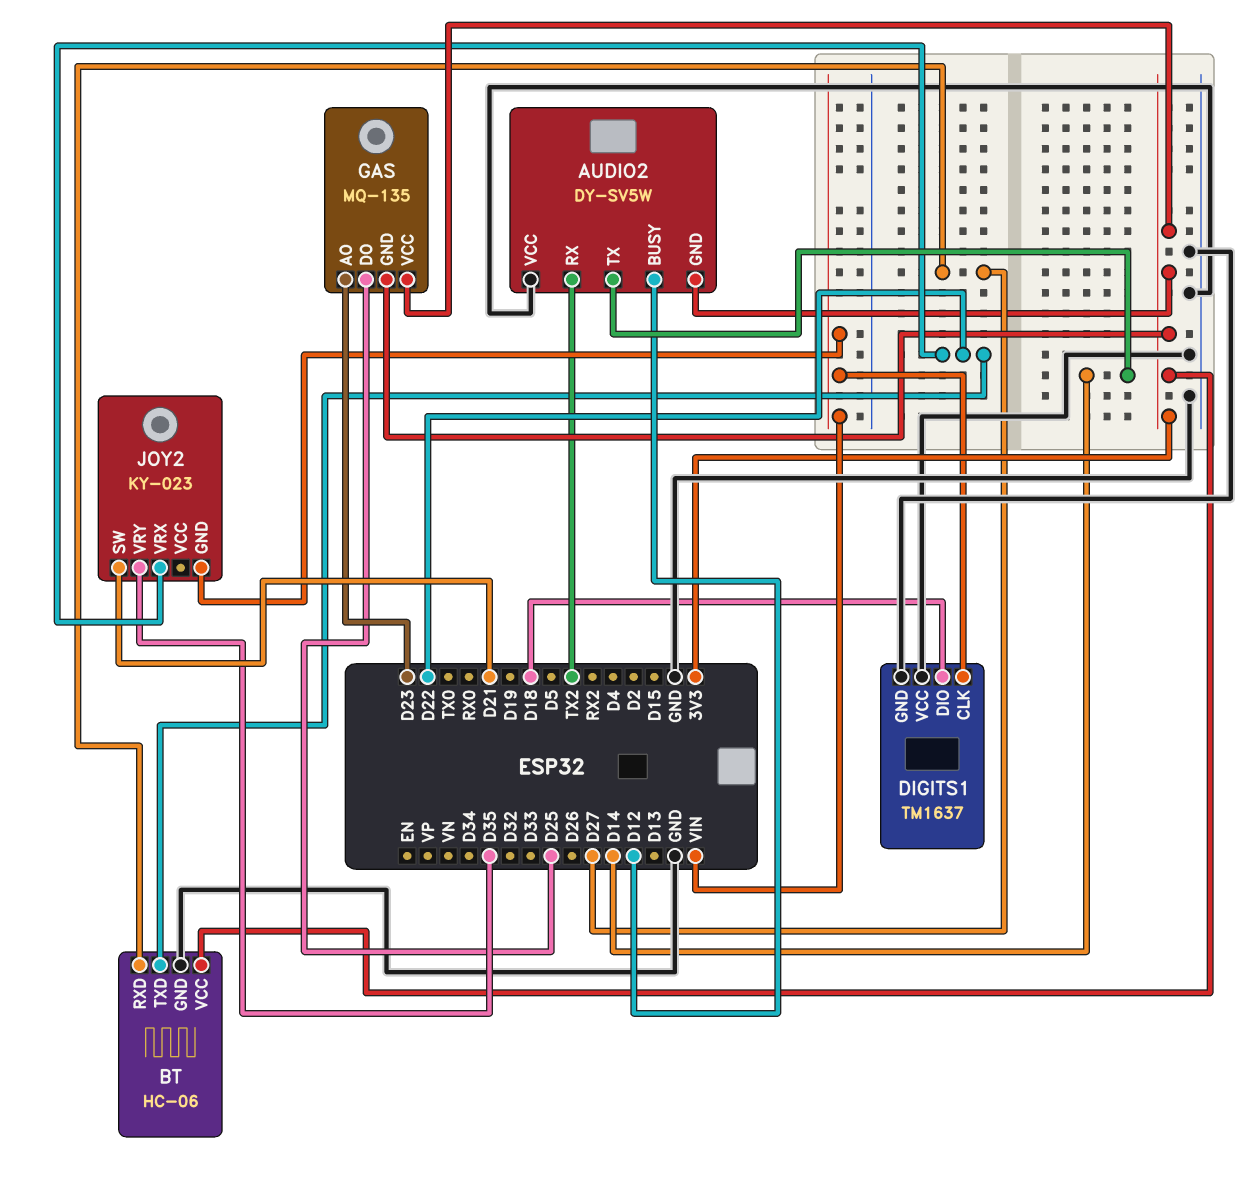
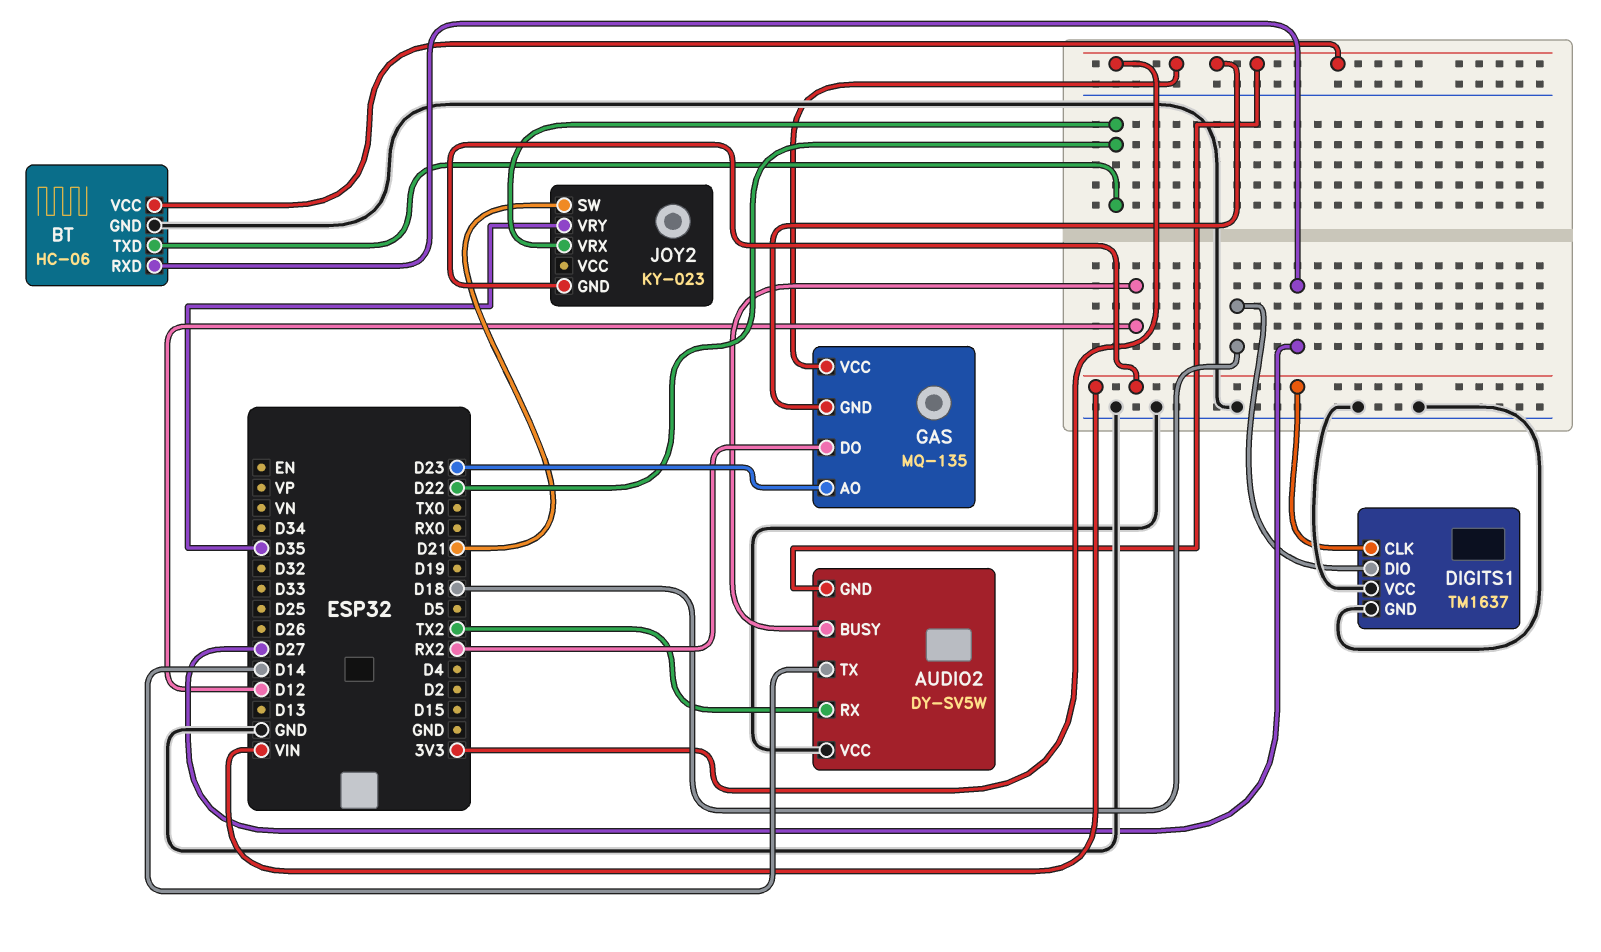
GAS pin DO: D25 -> RX2

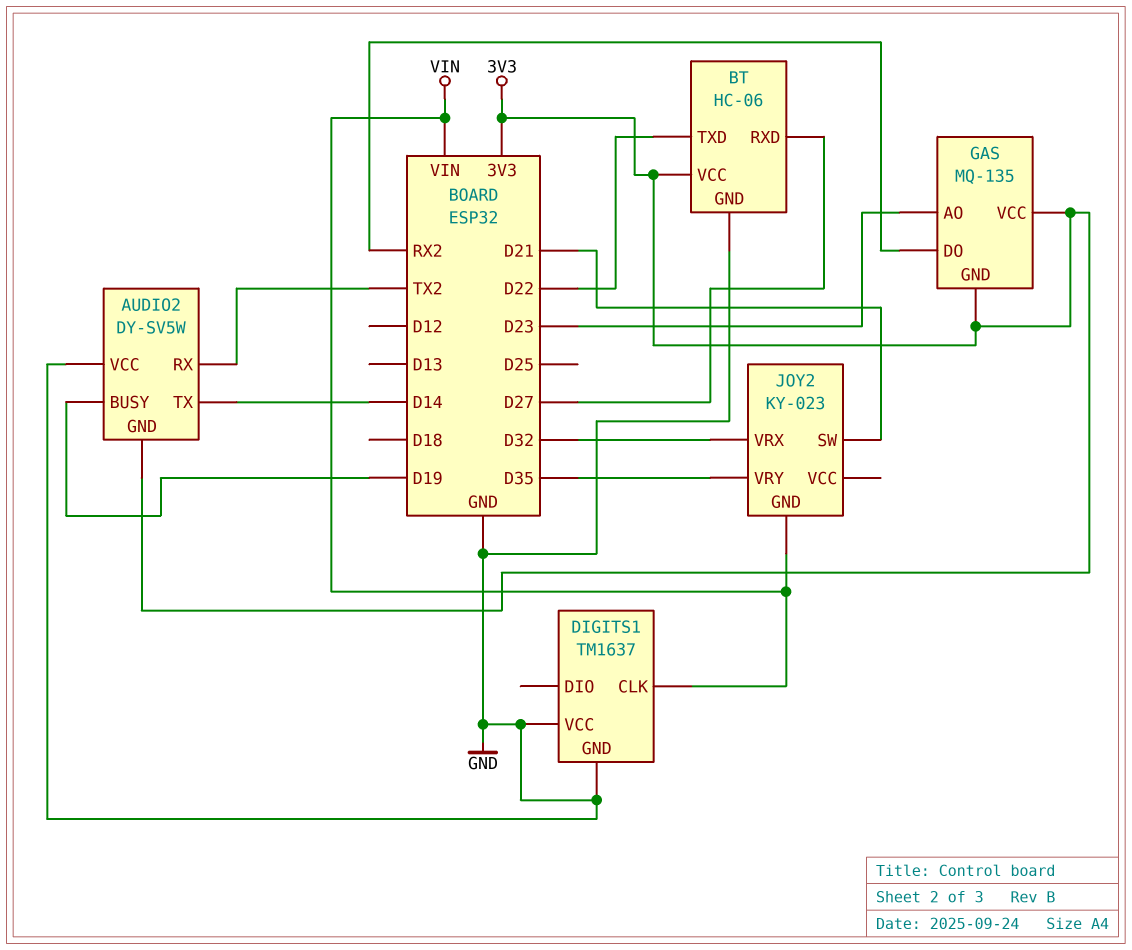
AUDIO2 pin BUSY: D12 -> D19
DIGITS1 pin DIO: D18 -> none
JOY2 pin VRX: D22 -> D32

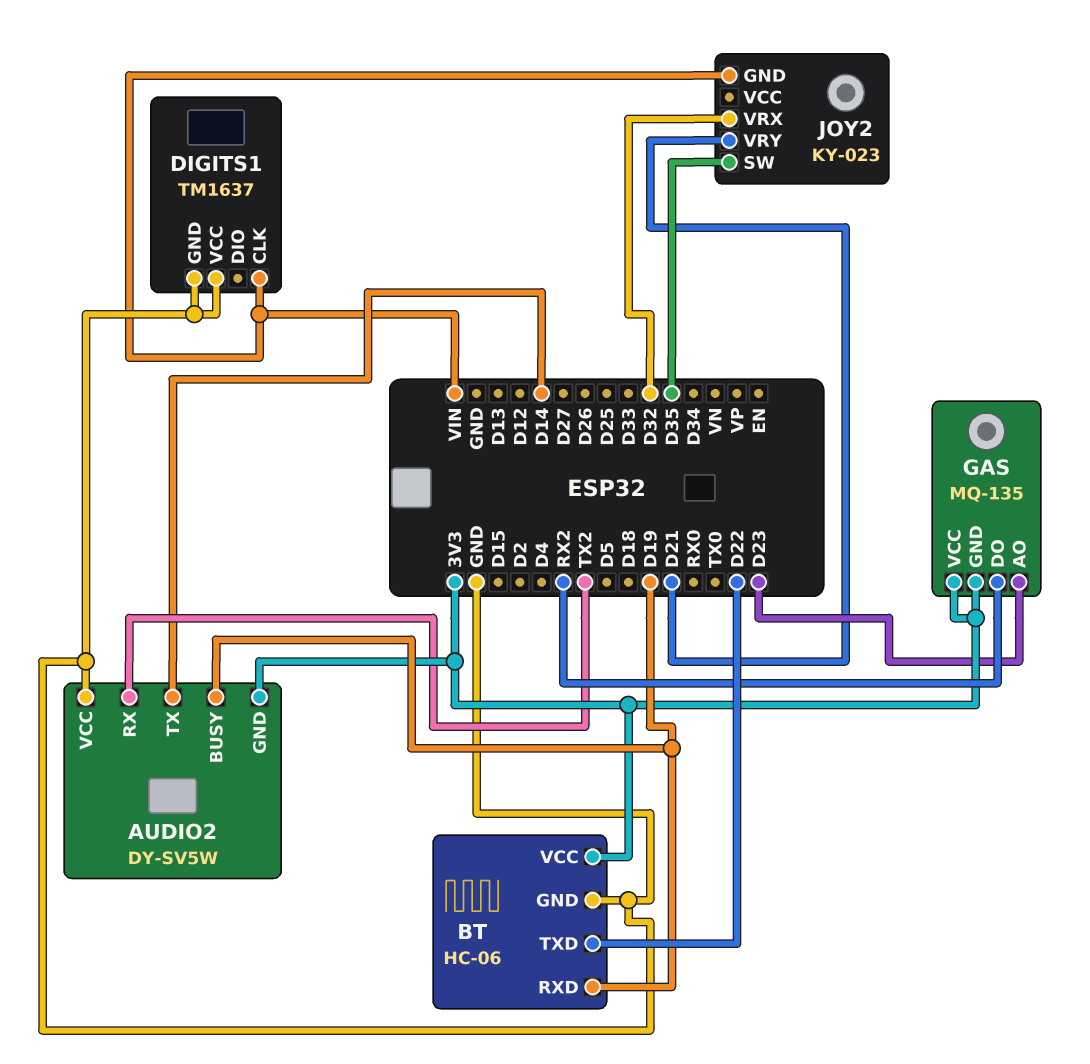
BT pin RXD: D27 -> D19
JOY2 pin SW: D21 -> D35
JOY2 pin VRY: D35 -> D21

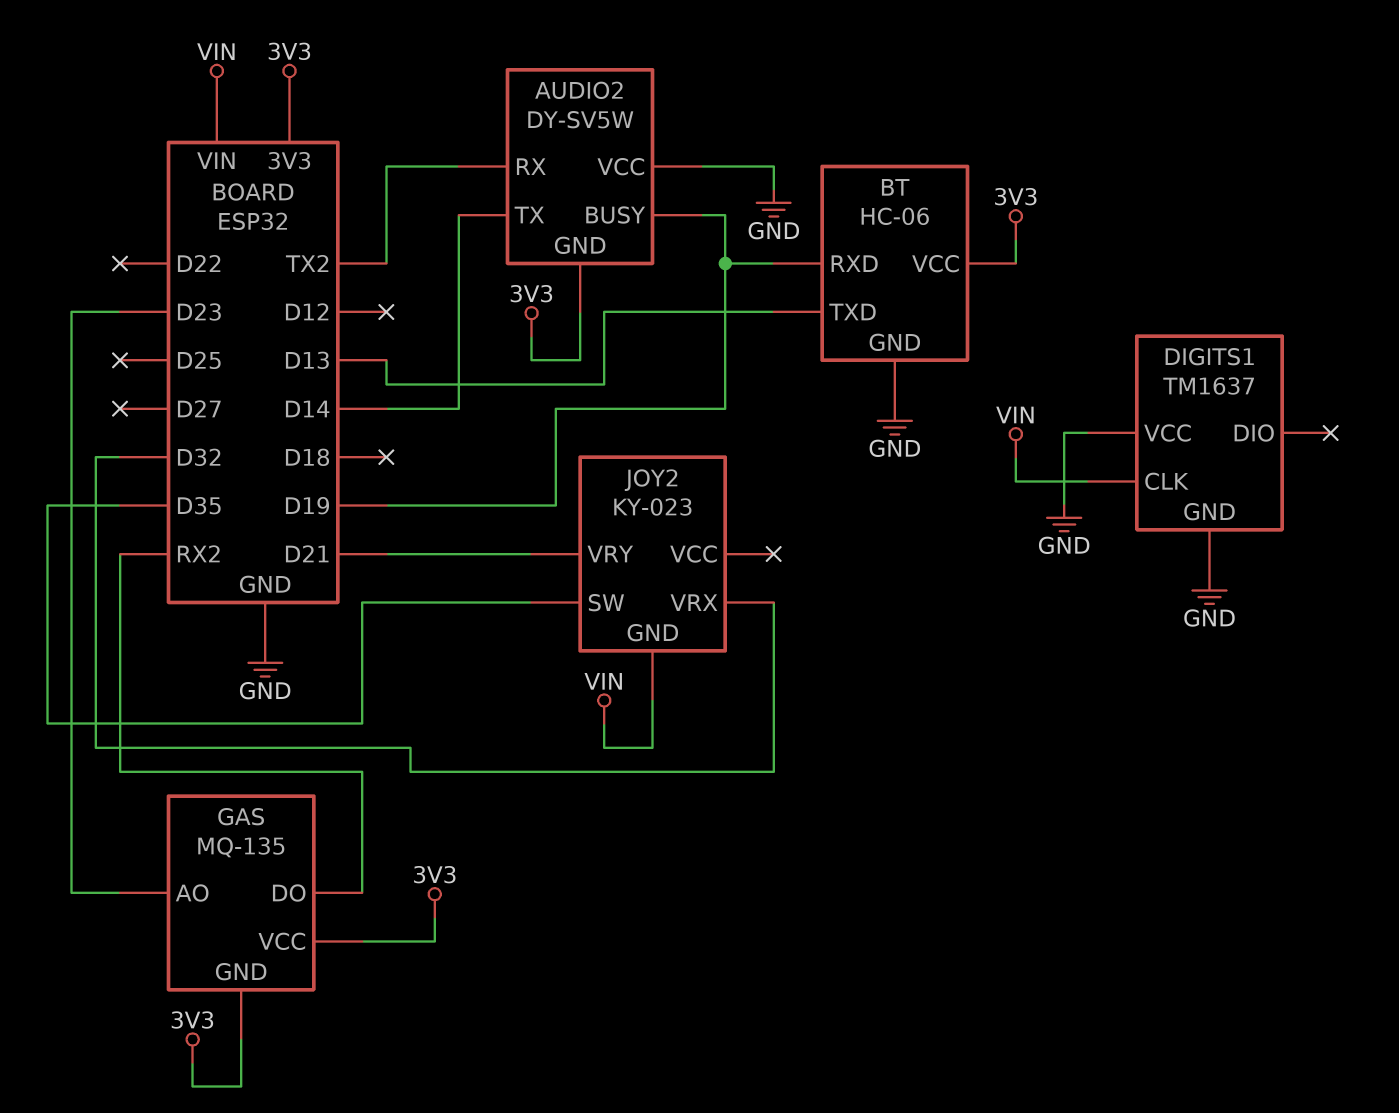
BT pin TXD: D22 -> D13

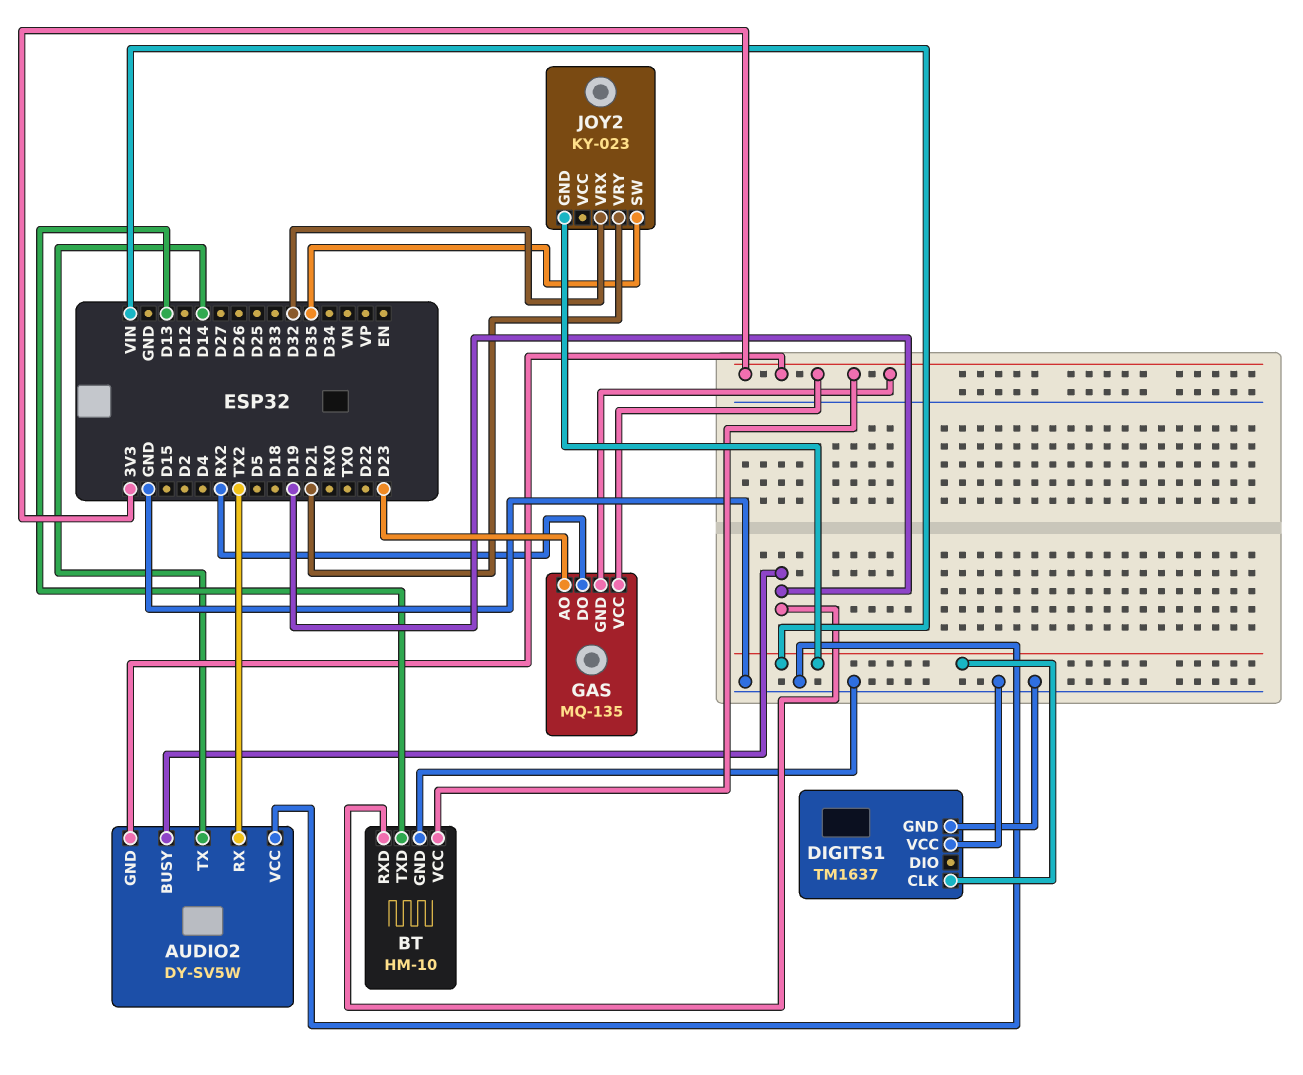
BT: HC-06 -> HM-10

